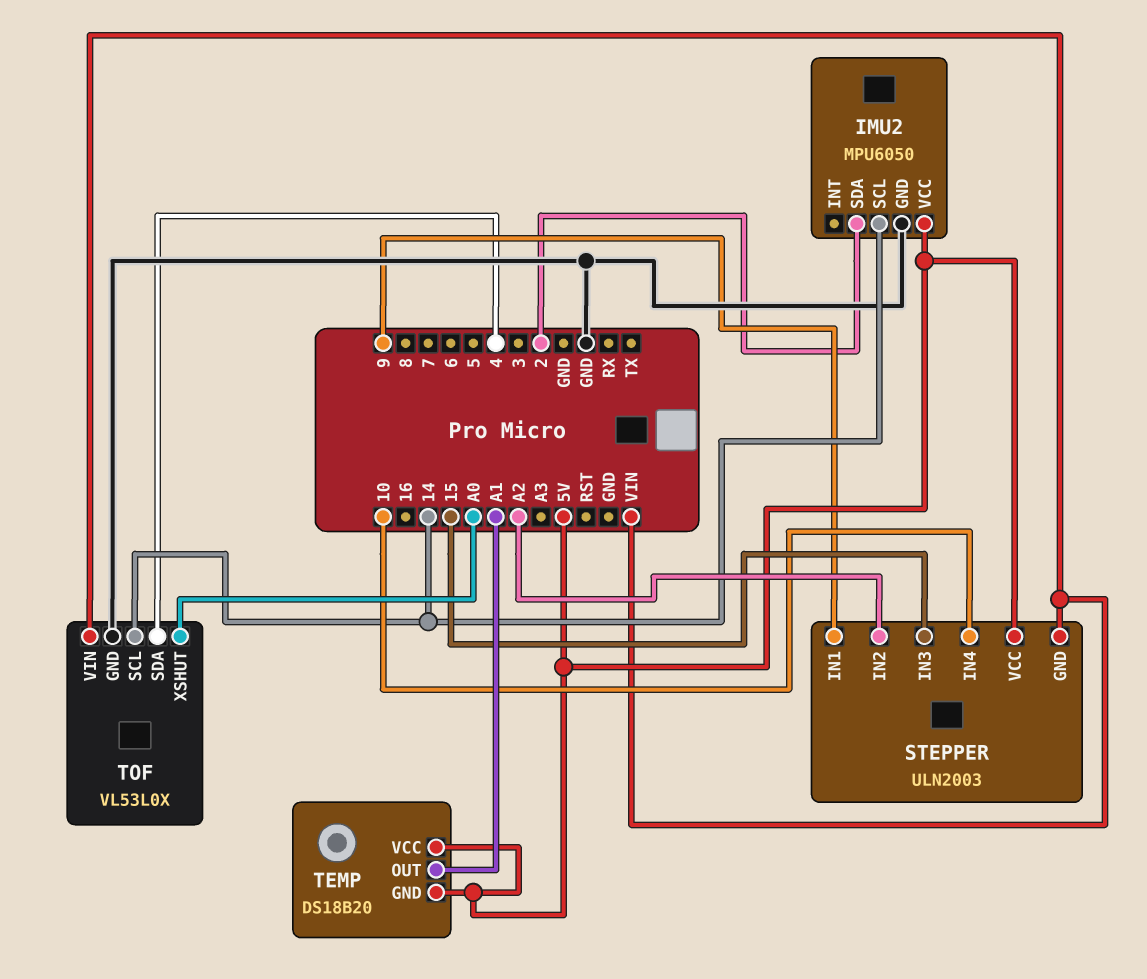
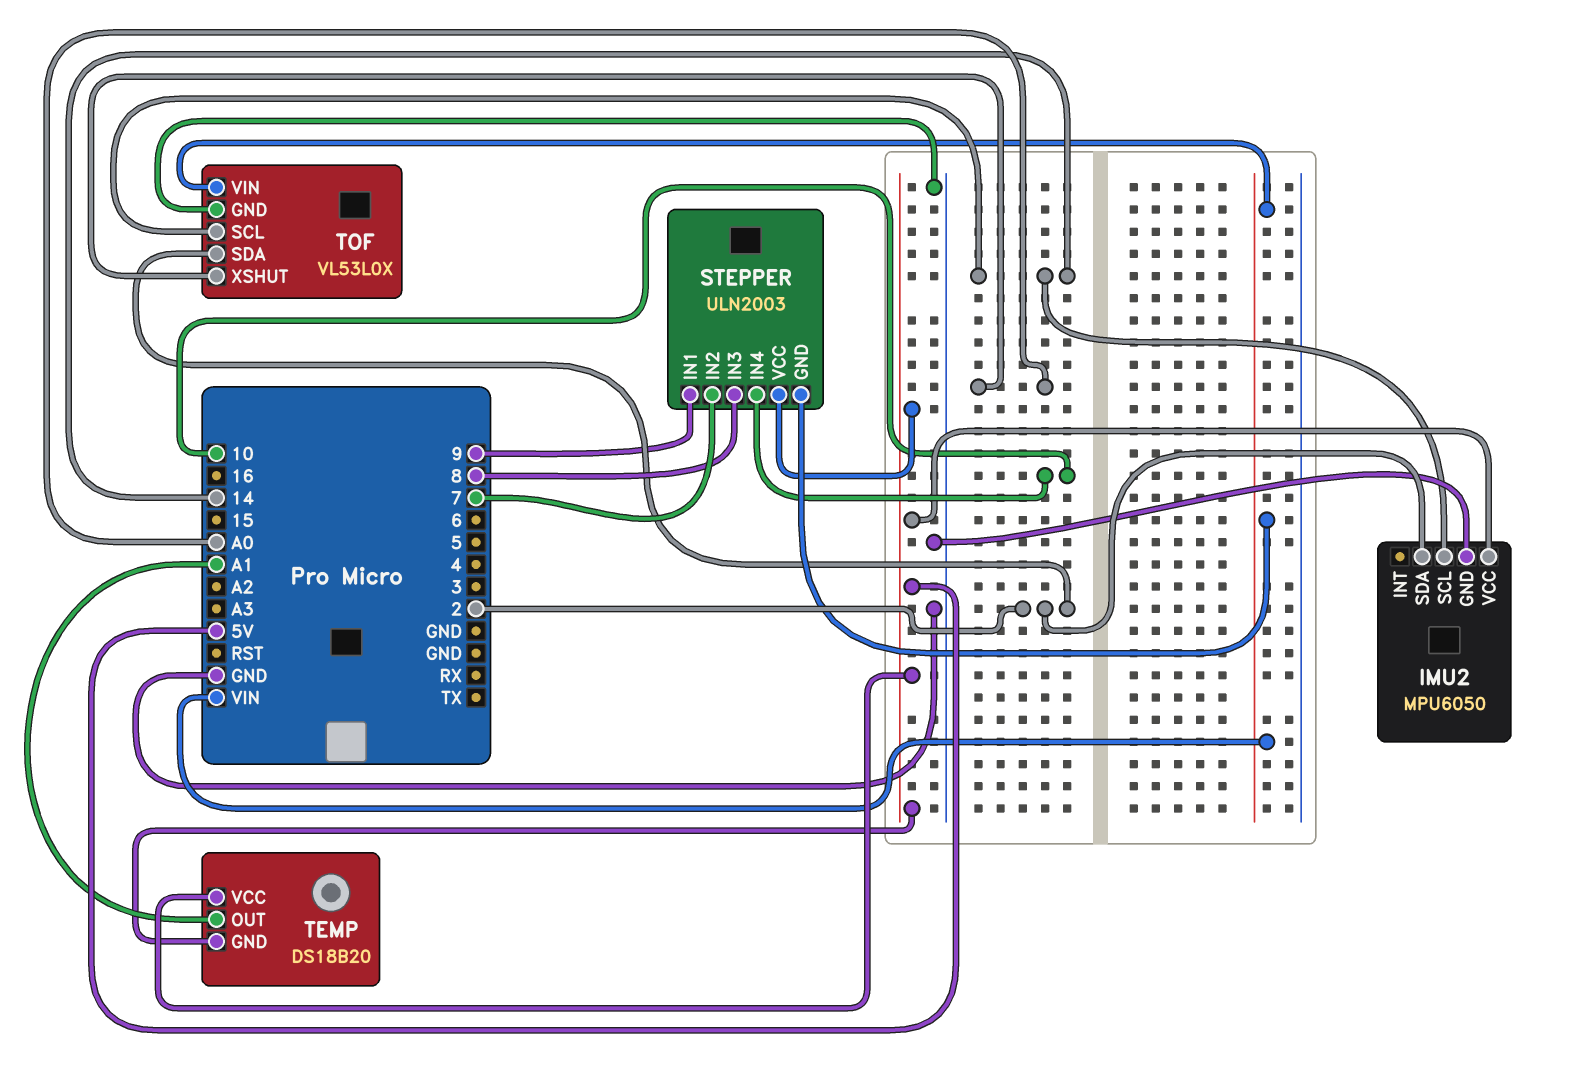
STEPPER pin IN2: A2 -> 7
STEPPER pin IN3: 15 -> 8
TOF pin SDA: 4 -> 2

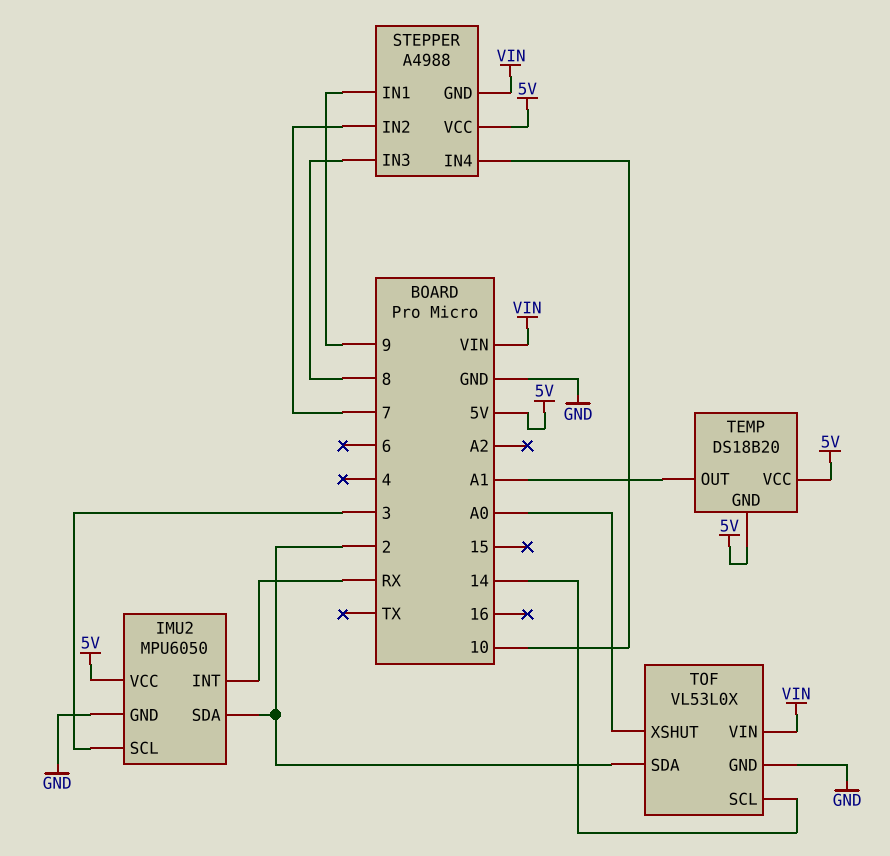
IMU2 pin INT: none -> RX
IMU2 pin SCL: 14 -> 3
STEPPER: ULN2003 -> A4988

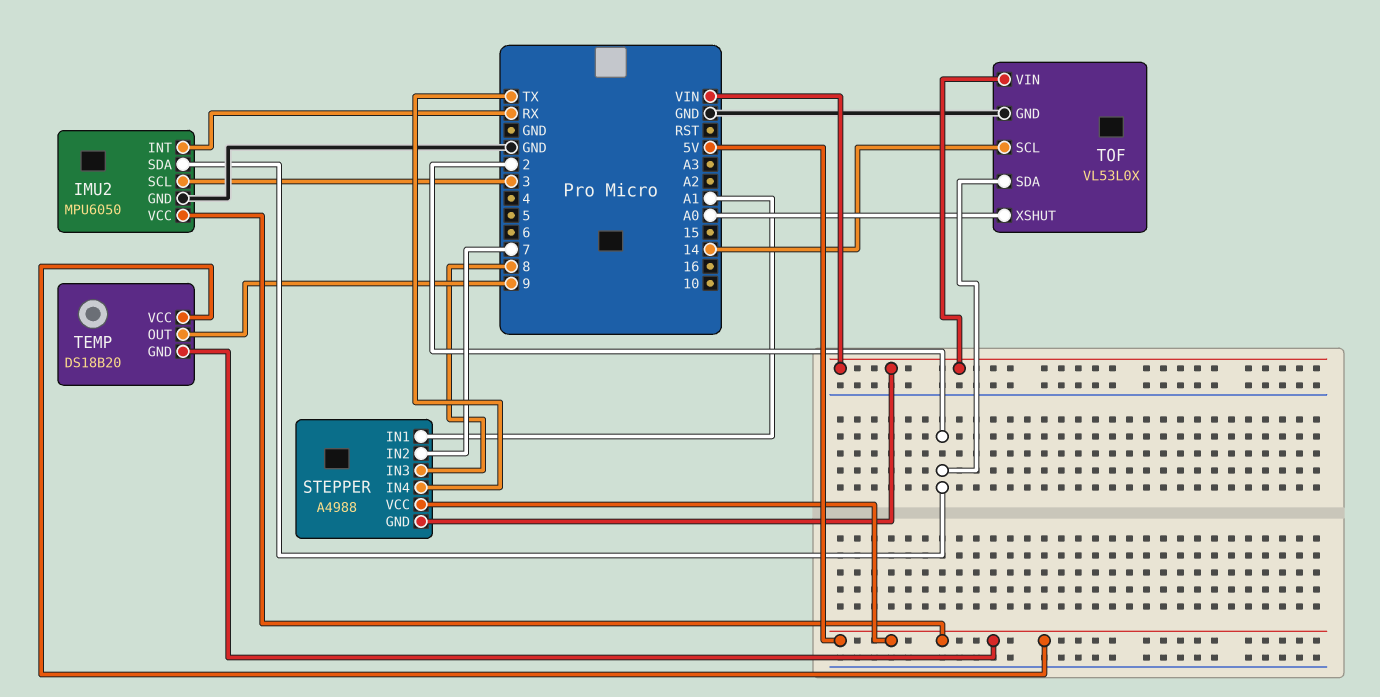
STEPPER pin IN1: 9 -> A1
STEPPER pin IN4: 10 -> TX
TEMP pin OUT: A1 -> 9

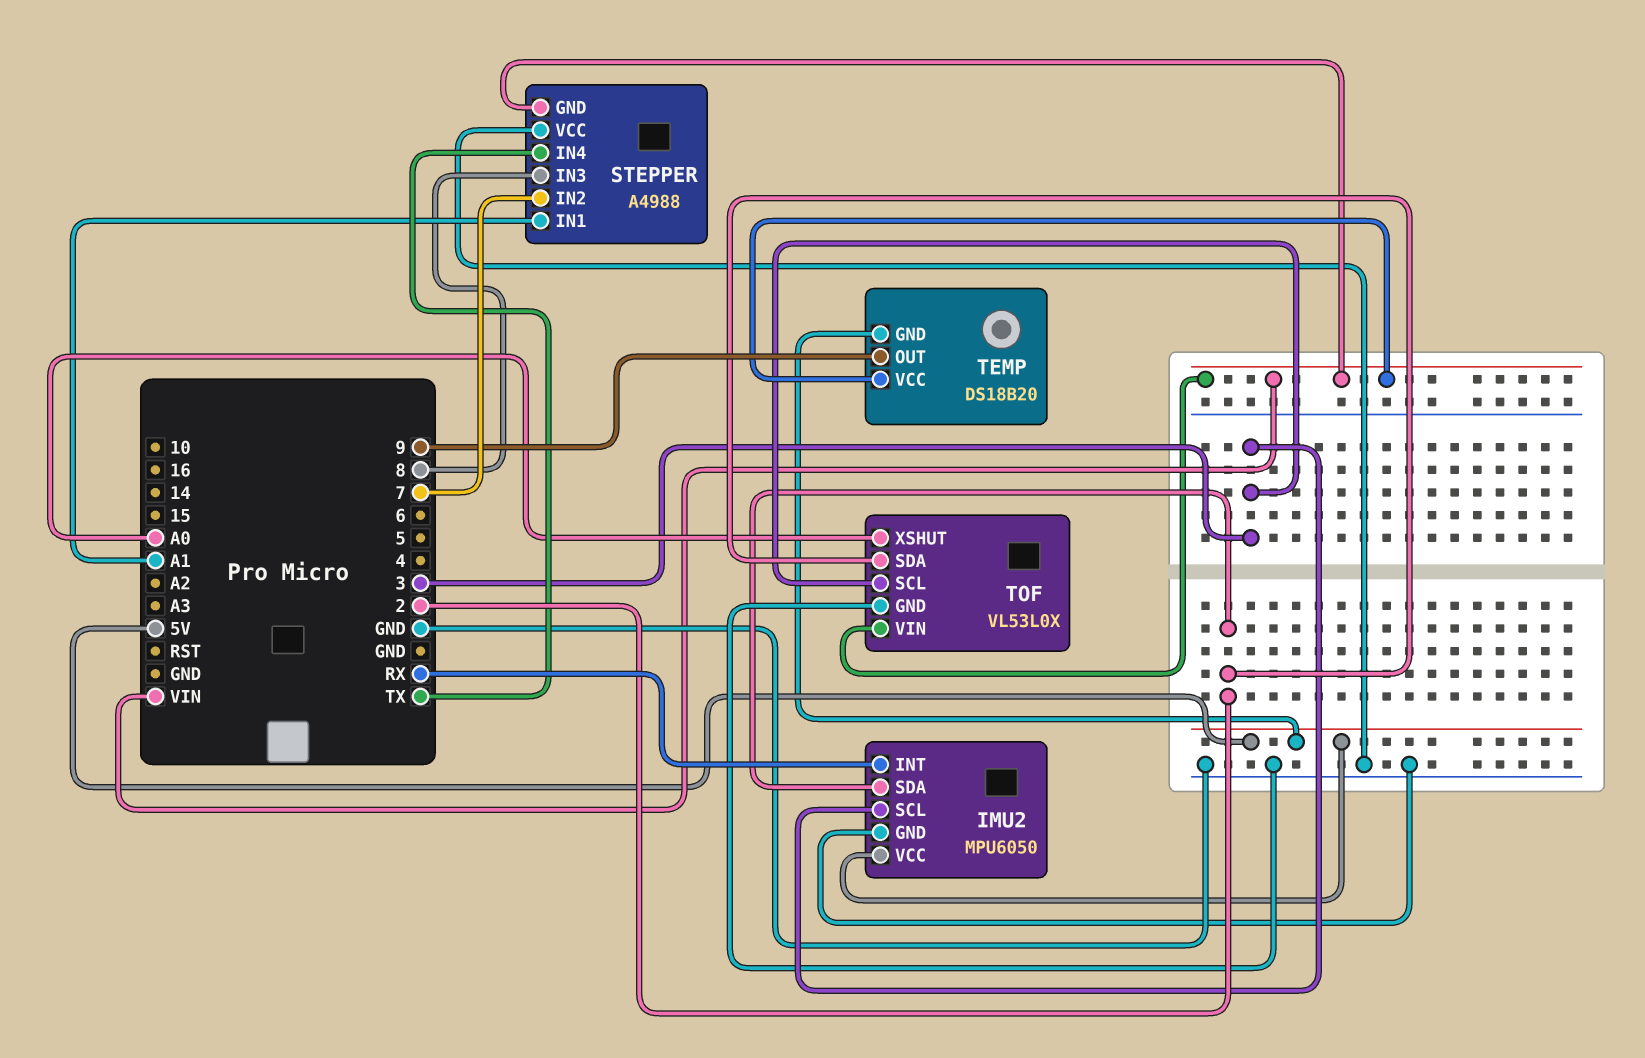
STEPPER pin VCC: 5V -> GND
TEMP pin VCC: 5V -> VIN
TOF pin SCL: 14 -> 3

